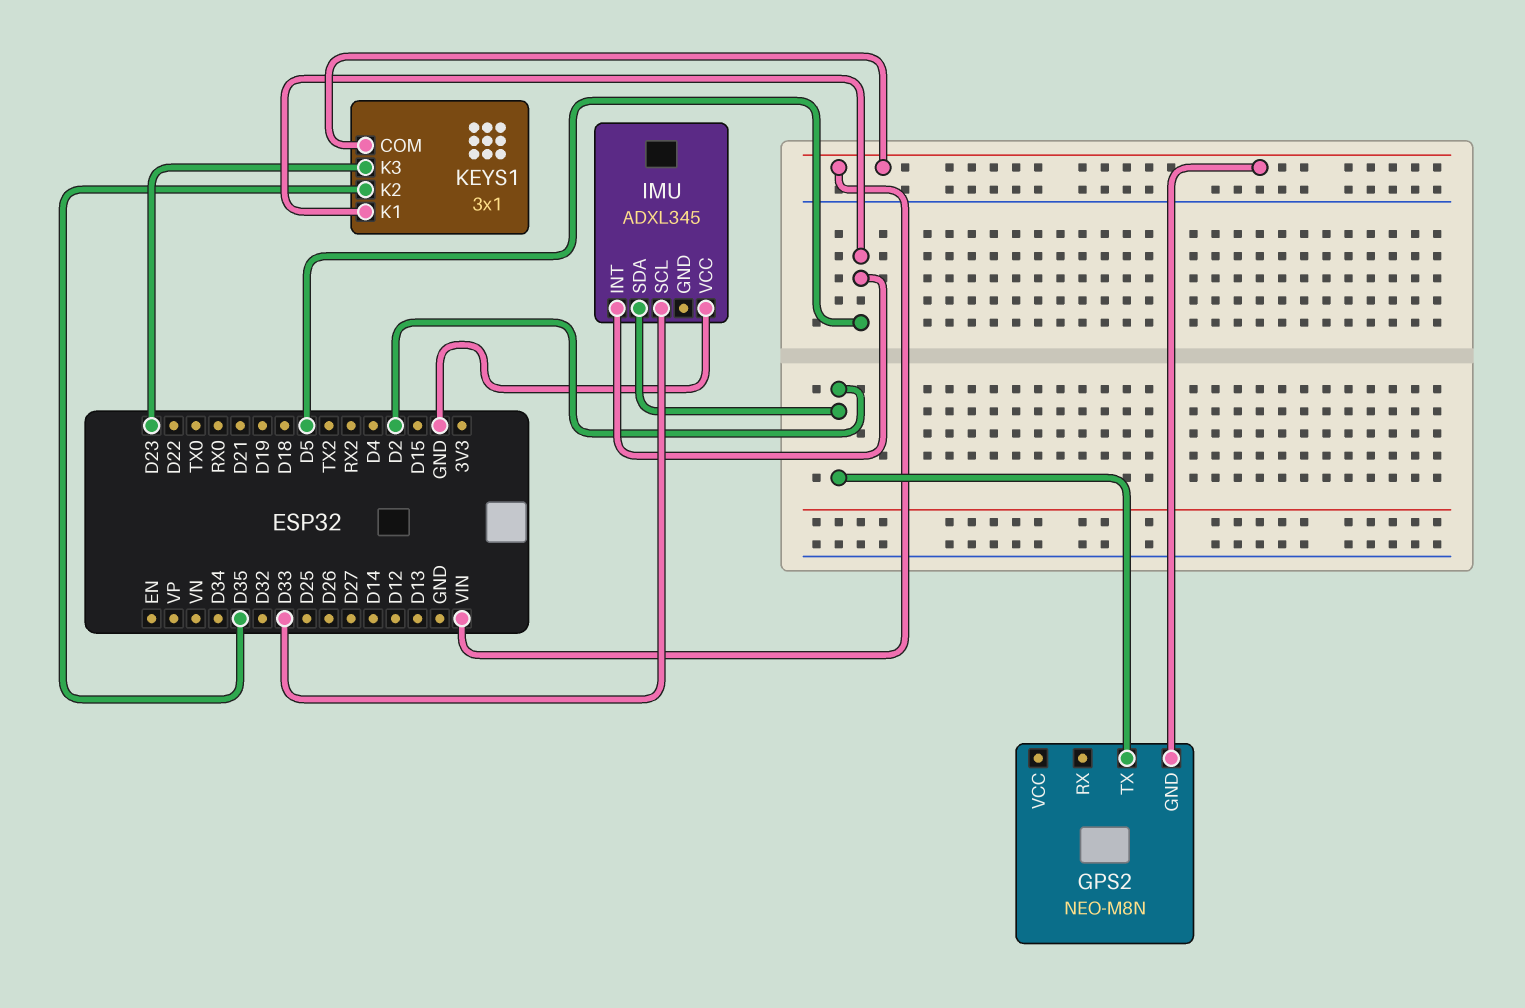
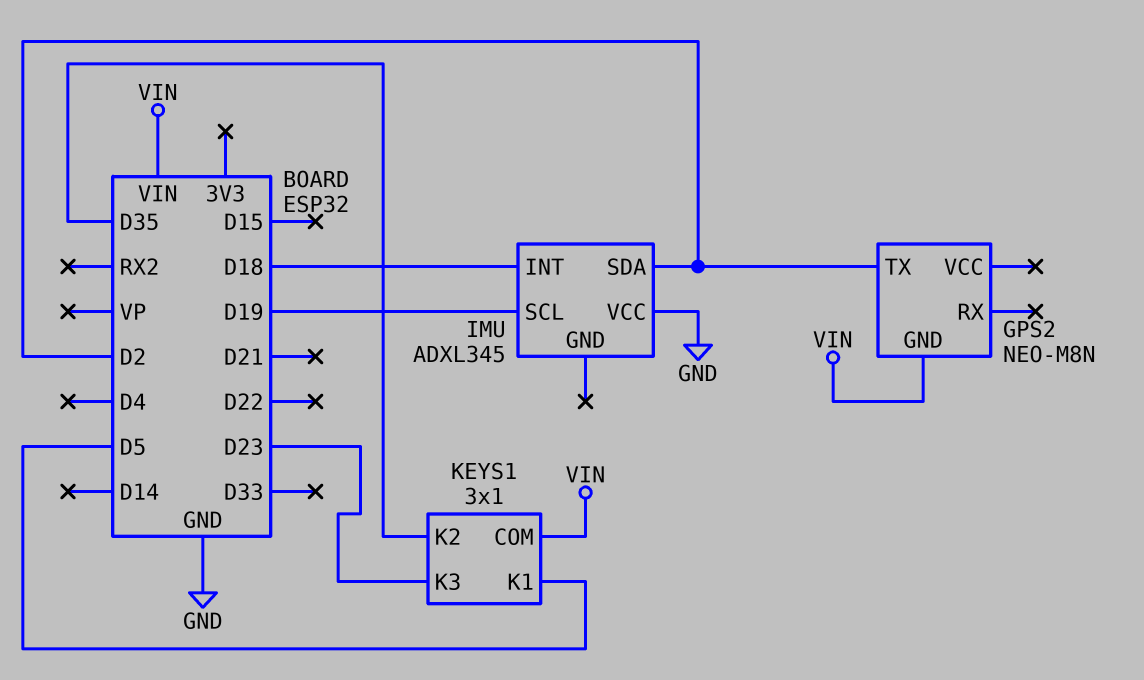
IMU pin INT: D5 -> D18
IMU pin SCL: D33 -> D19

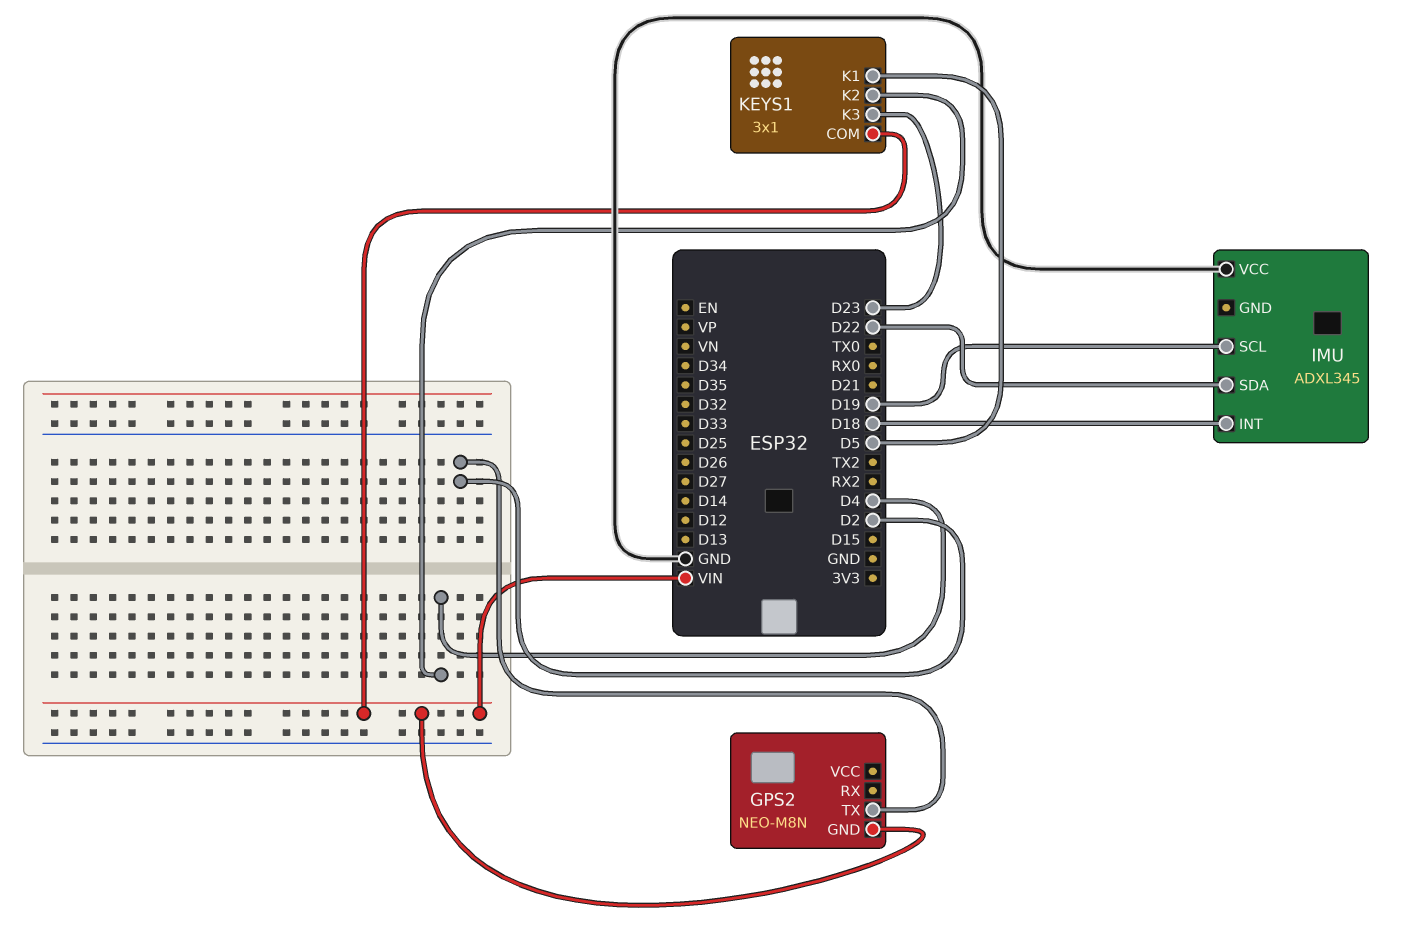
IMU pin SDA: D2 -> D22
KEYS1 pin K2: D35 -> D4

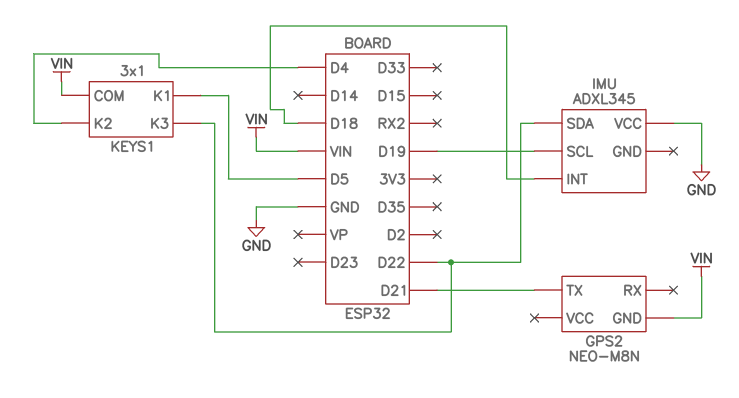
GPS2 pin TX: D2 -> D21
KEYS1 pin K3: D23 -> D22

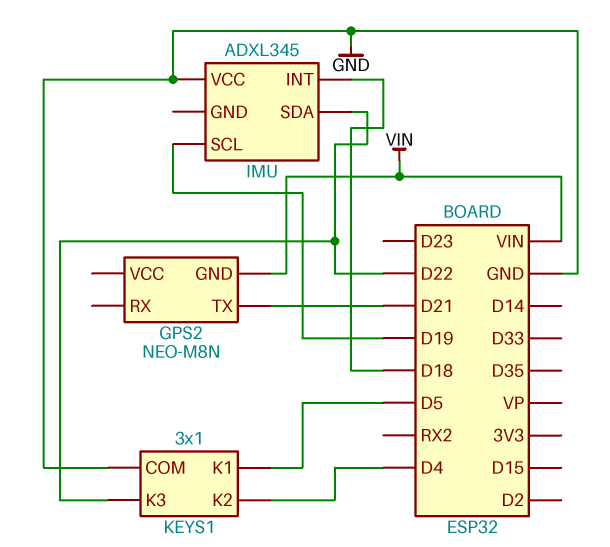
KEYS1 pin COM: VIN -> GND

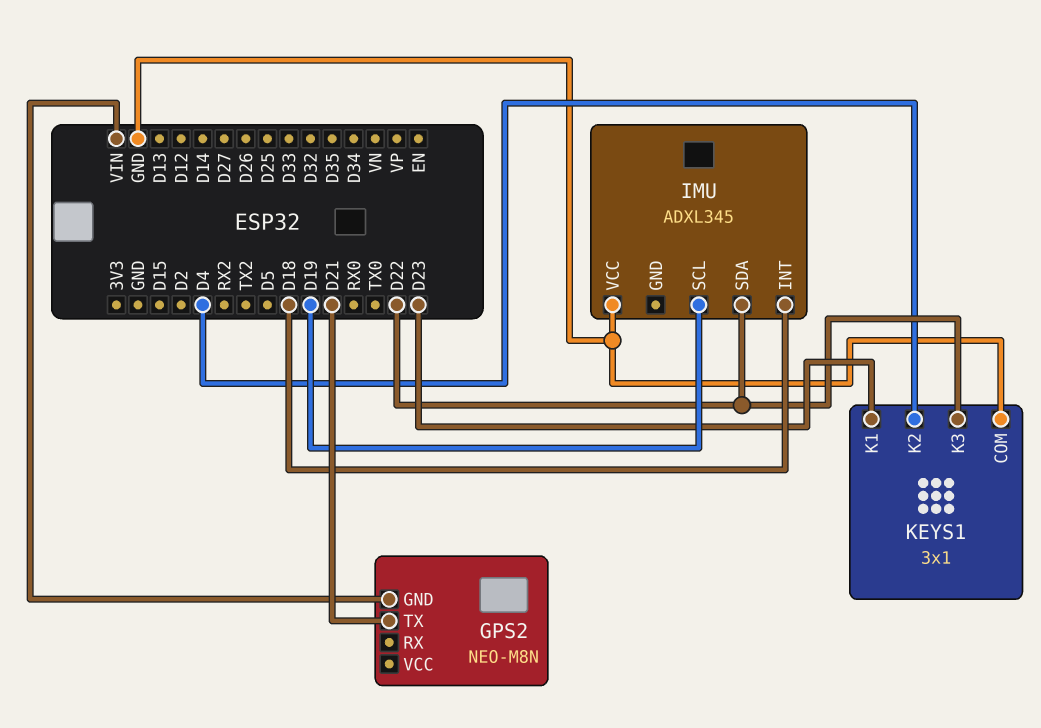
KEYS1 pin K1: D5 -> D23

